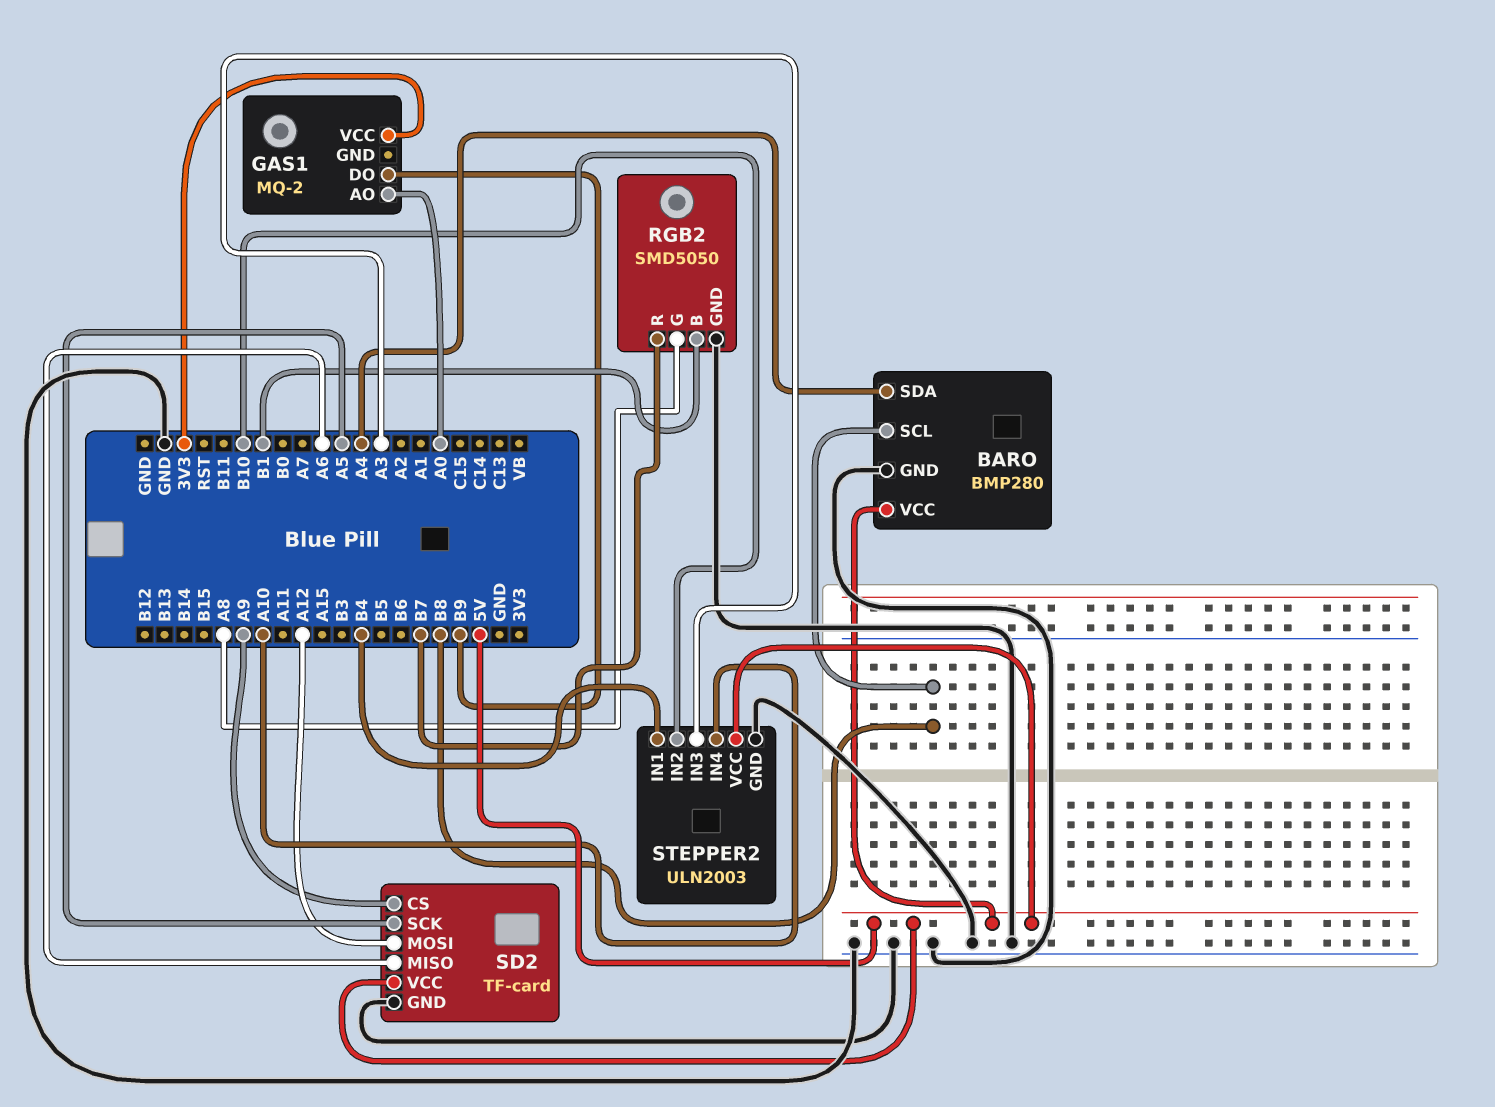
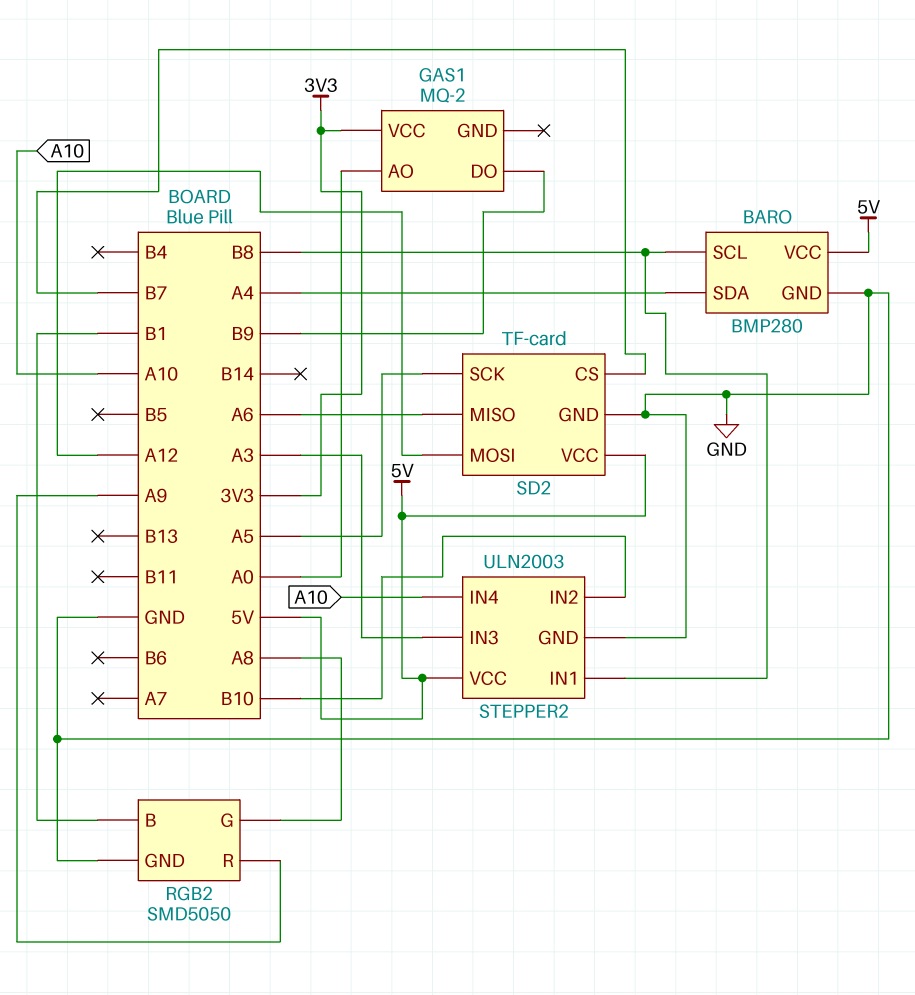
RGB2 pin R: B7 -> A9
SD2 pin CS: A9 -> B7
STEPPER2 pin IN1: B4 -> B8

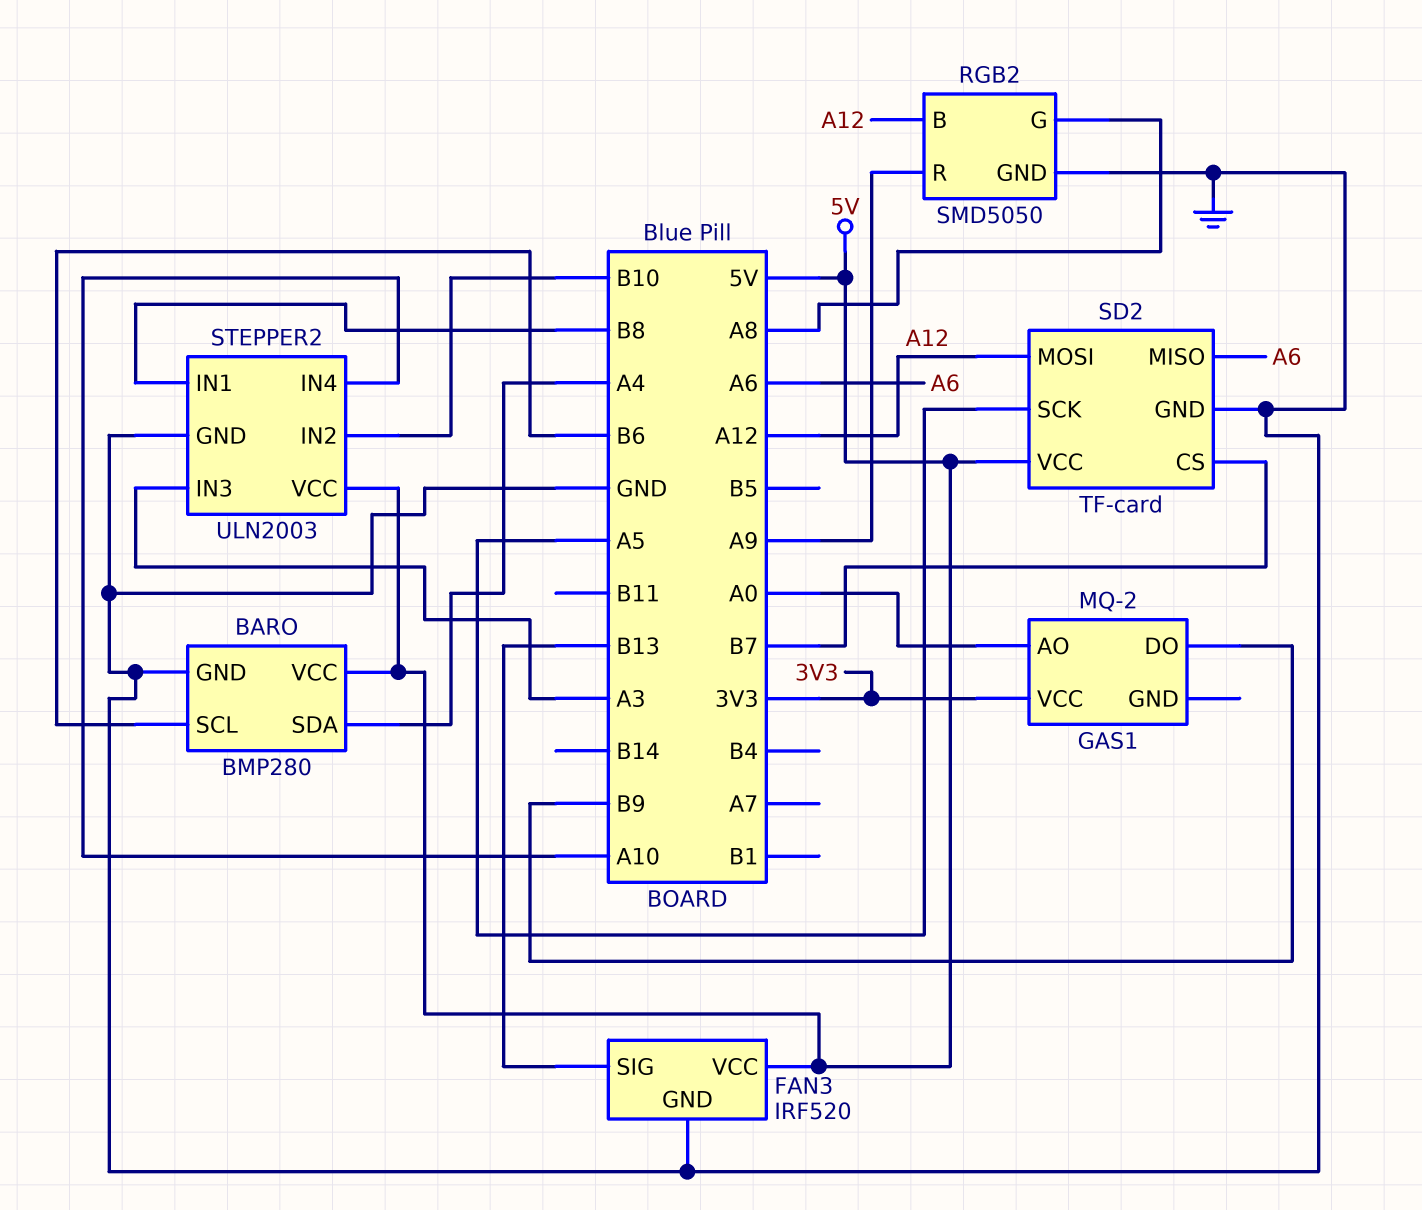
BARO pin SCL: B8 -> B6
FAN3: none -> IRF520
FAN3 pin GND: none -> GND
FAN3 pin SIG: none -> B13
FAN3 pin VCC: none -> 5V
RGB2 pin B: B1 -> A12

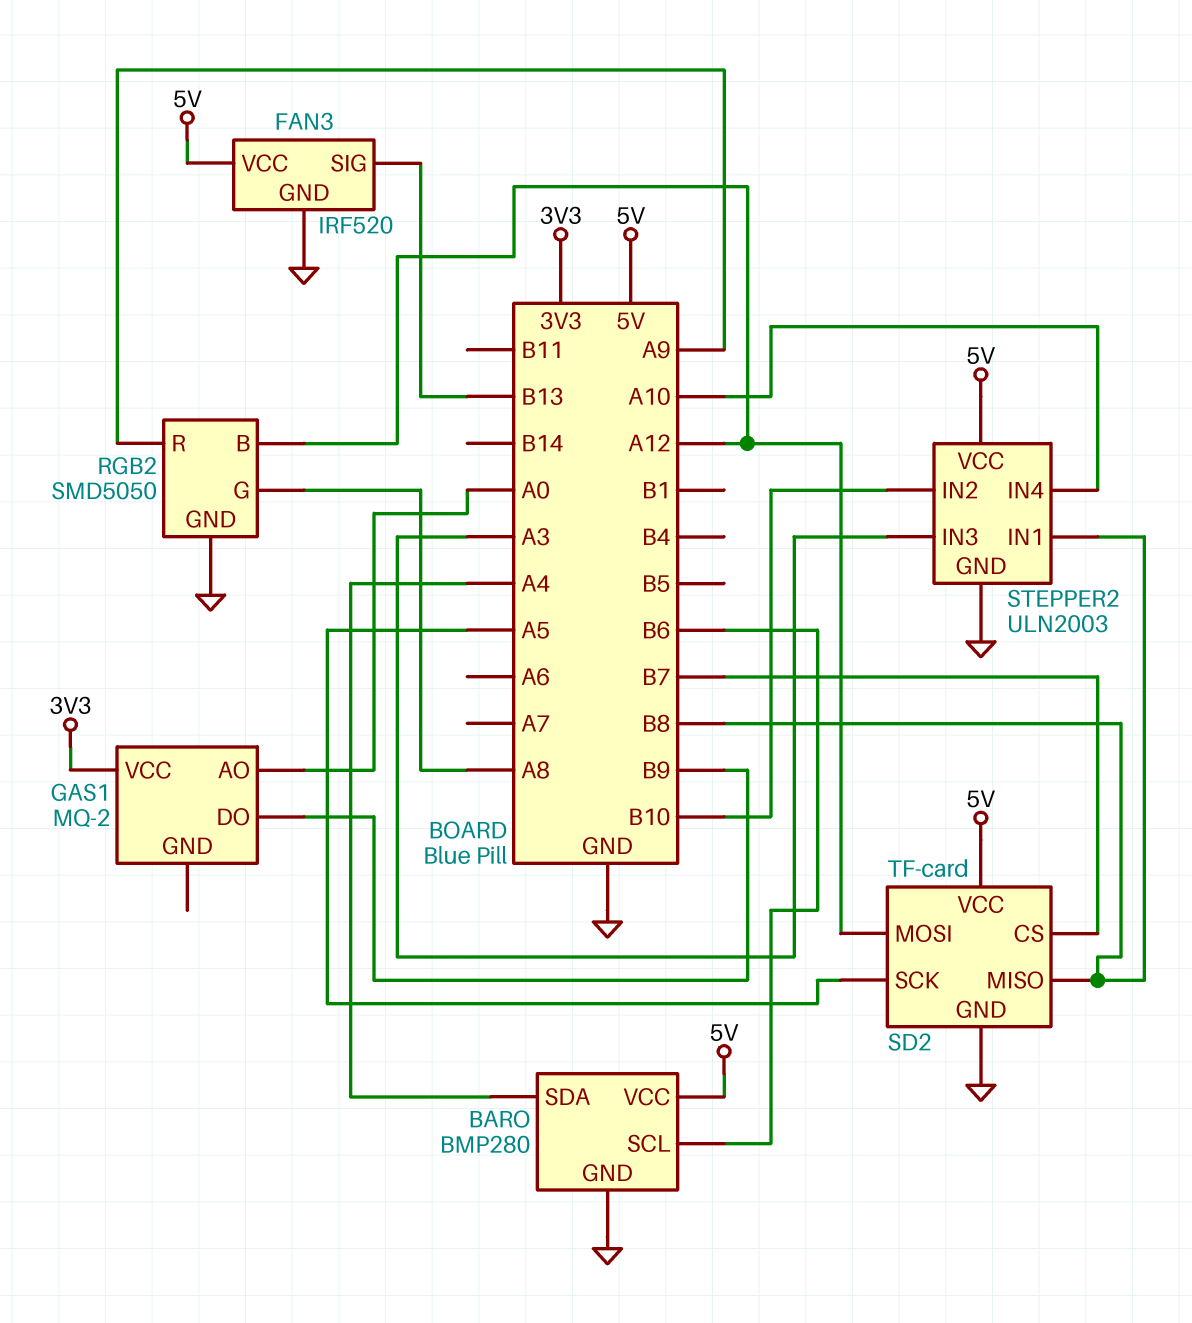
SD2 pin MISO: A6 -> B8

